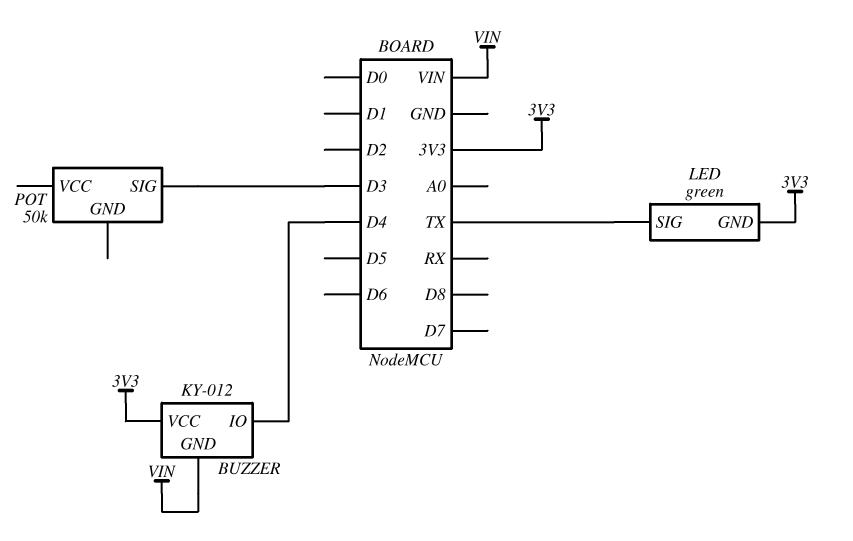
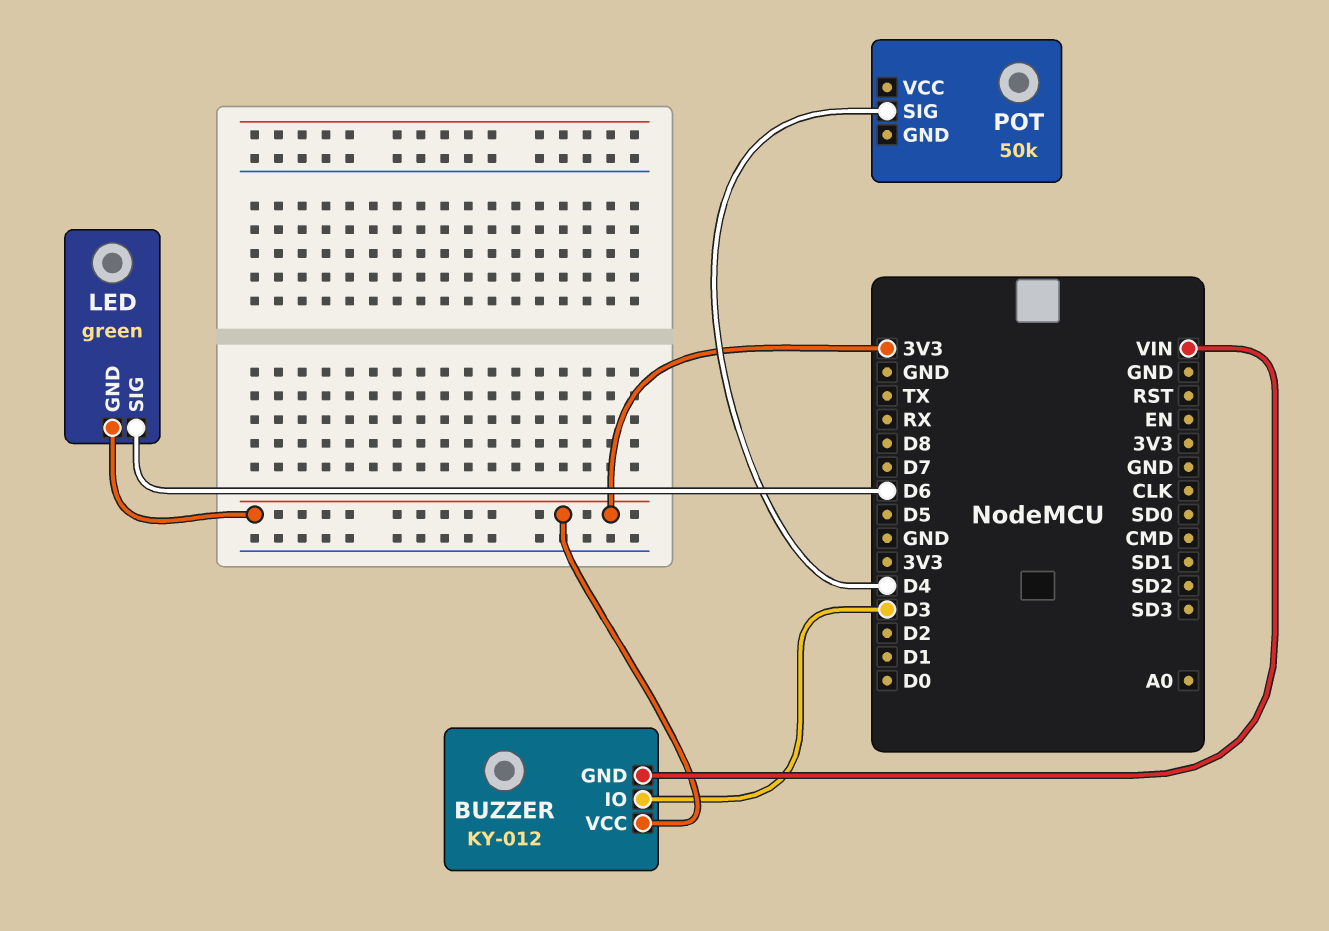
BUZZER pin IO: D4 -> D3
LED pin SIG: TX -> D6
POT pin SIG: D3 -> D4

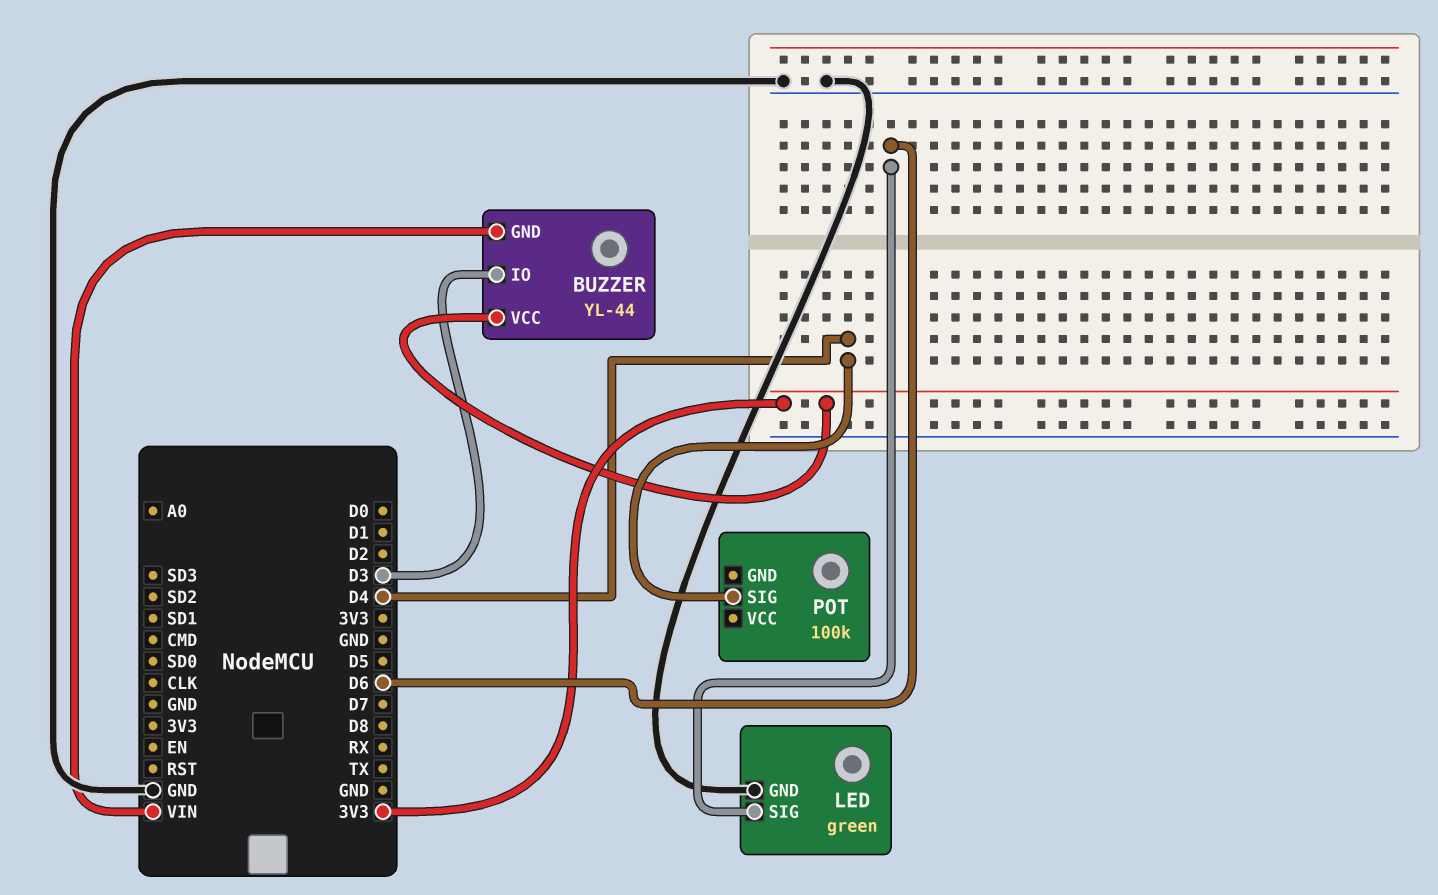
BUZZER: KY-012 -> YL-44
LED pin GND: 3V3 -> GND
POT: 50k -> 100k

